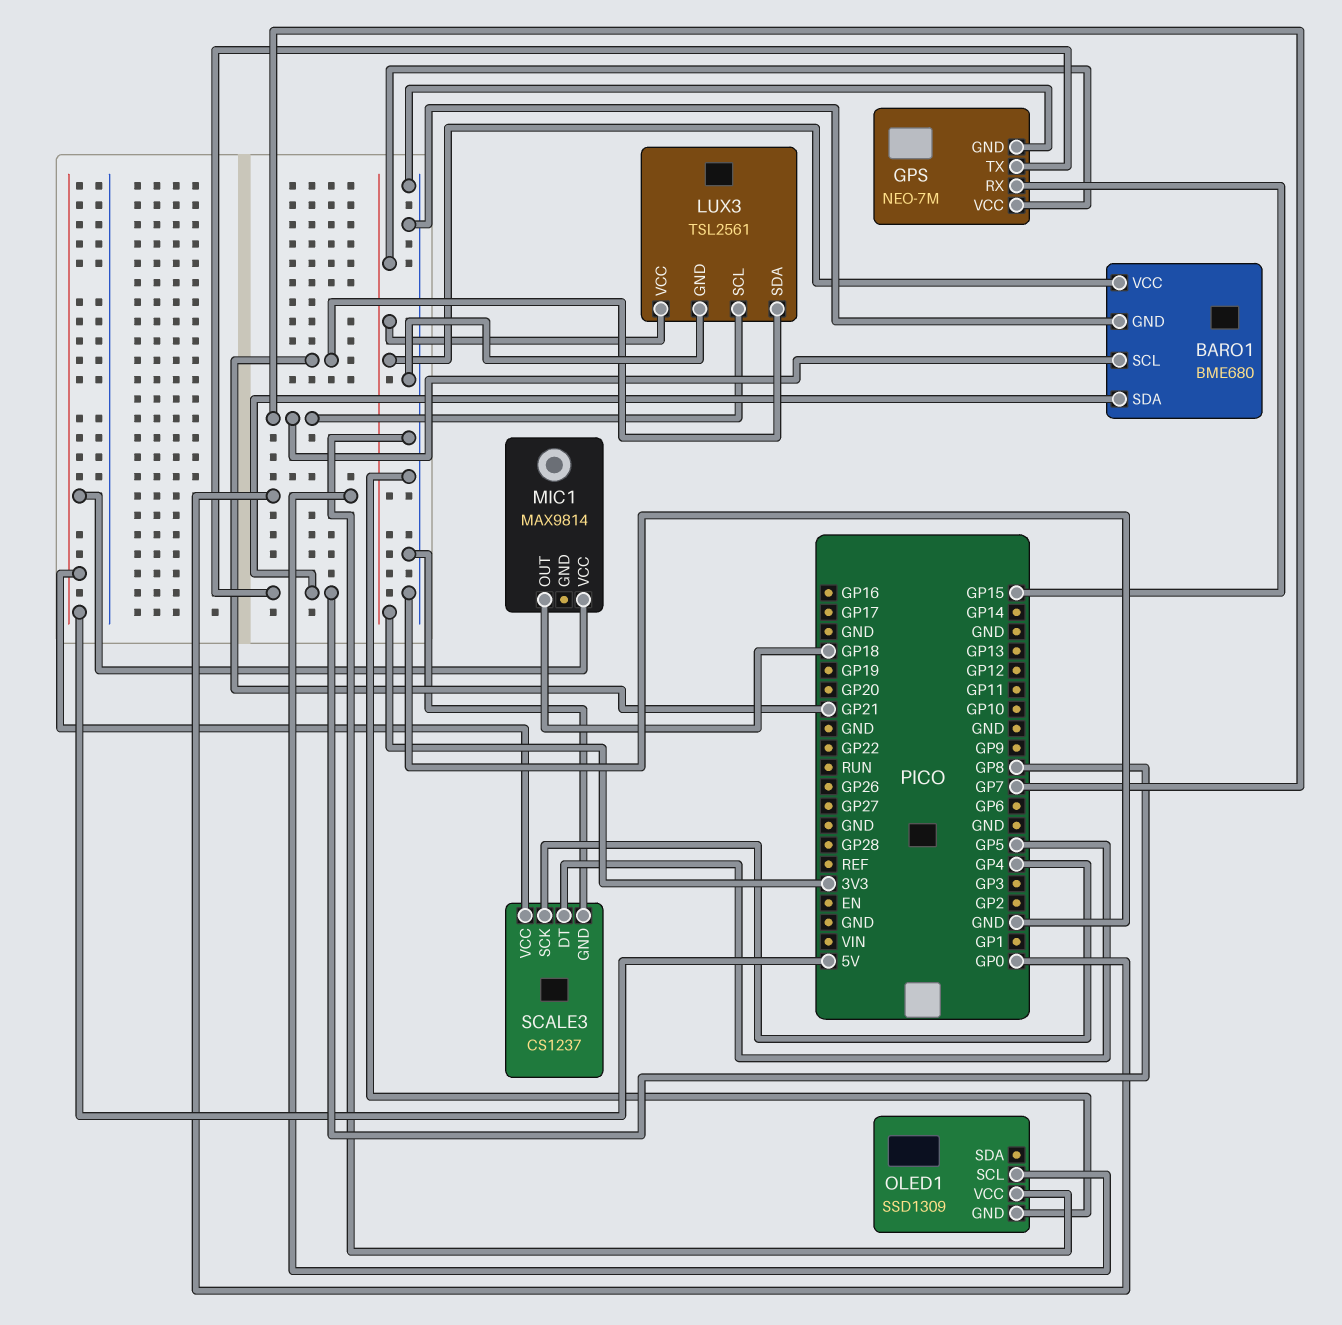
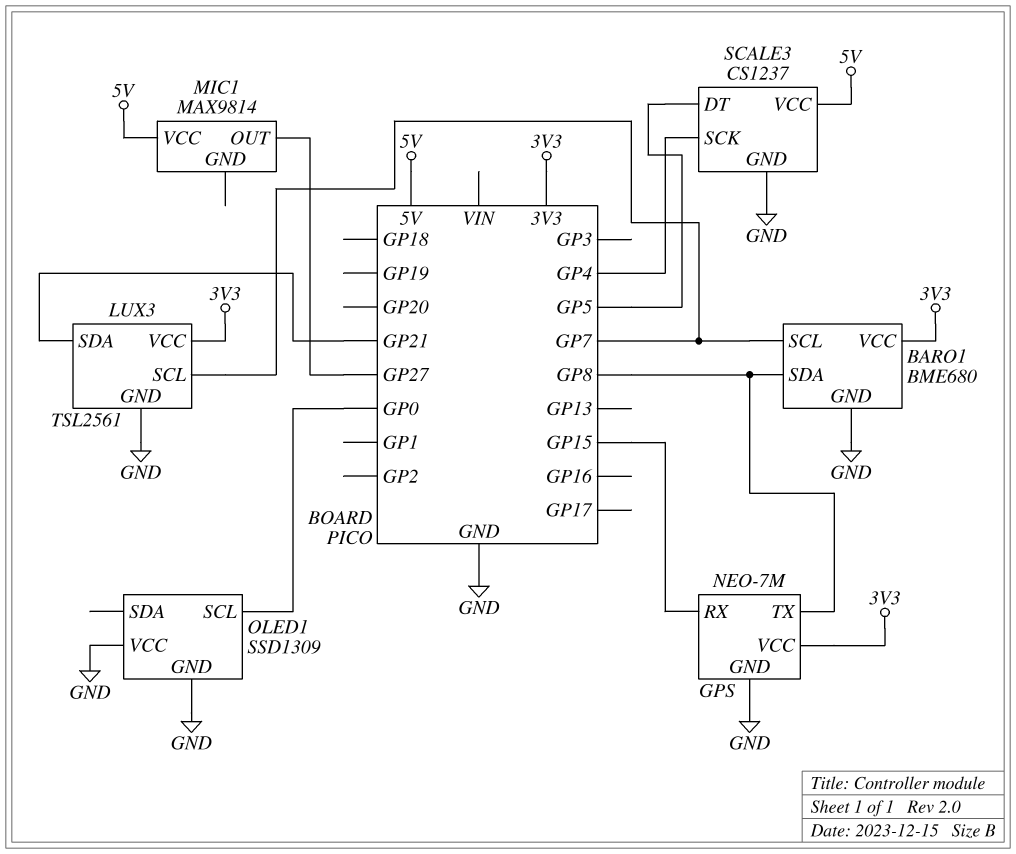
MIC1 pin OUT: GP18 -> GP27

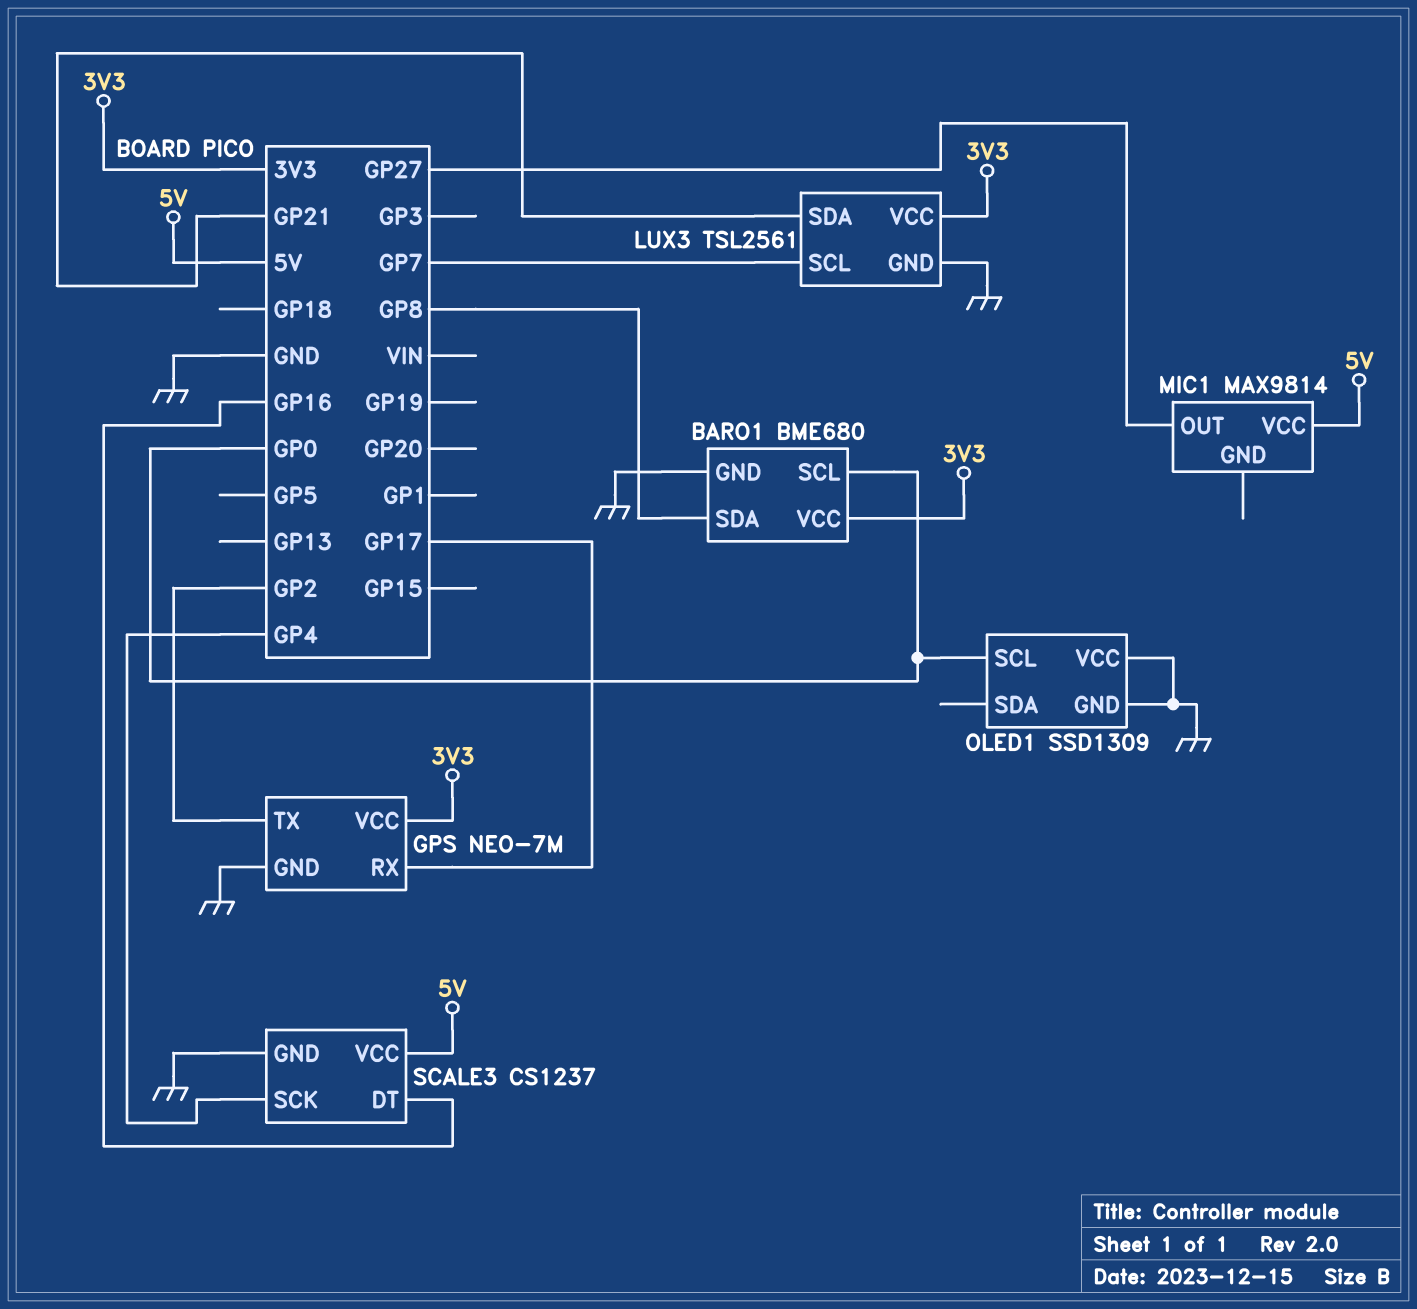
BARO1 pin SCL: GP7 -> GP0
GPS pin RX: GP15 -> GP17
GPS pin TX: GP8 -> GP2
SCALE3 pin DT: GP5 -> GP16

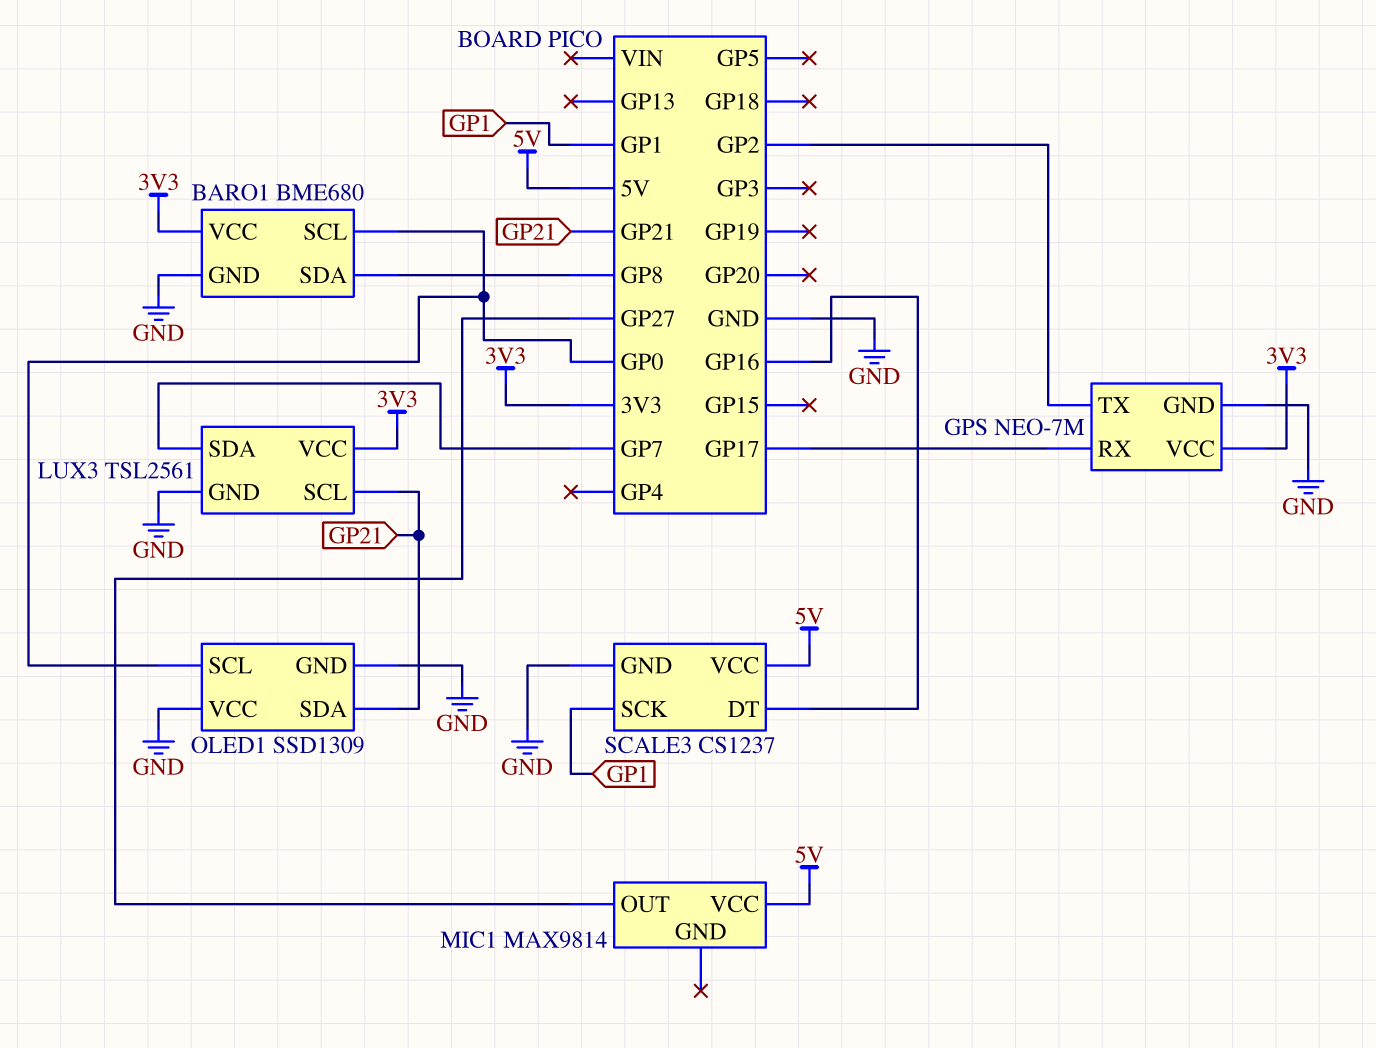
LUX3 pin SCL: GP7 -> GP21
LUX3 pin SDA: GP21 -> GP7
OLED1 pin SDA: none -> GP21
SCALE3 pin SCK: GP4 -> GP1

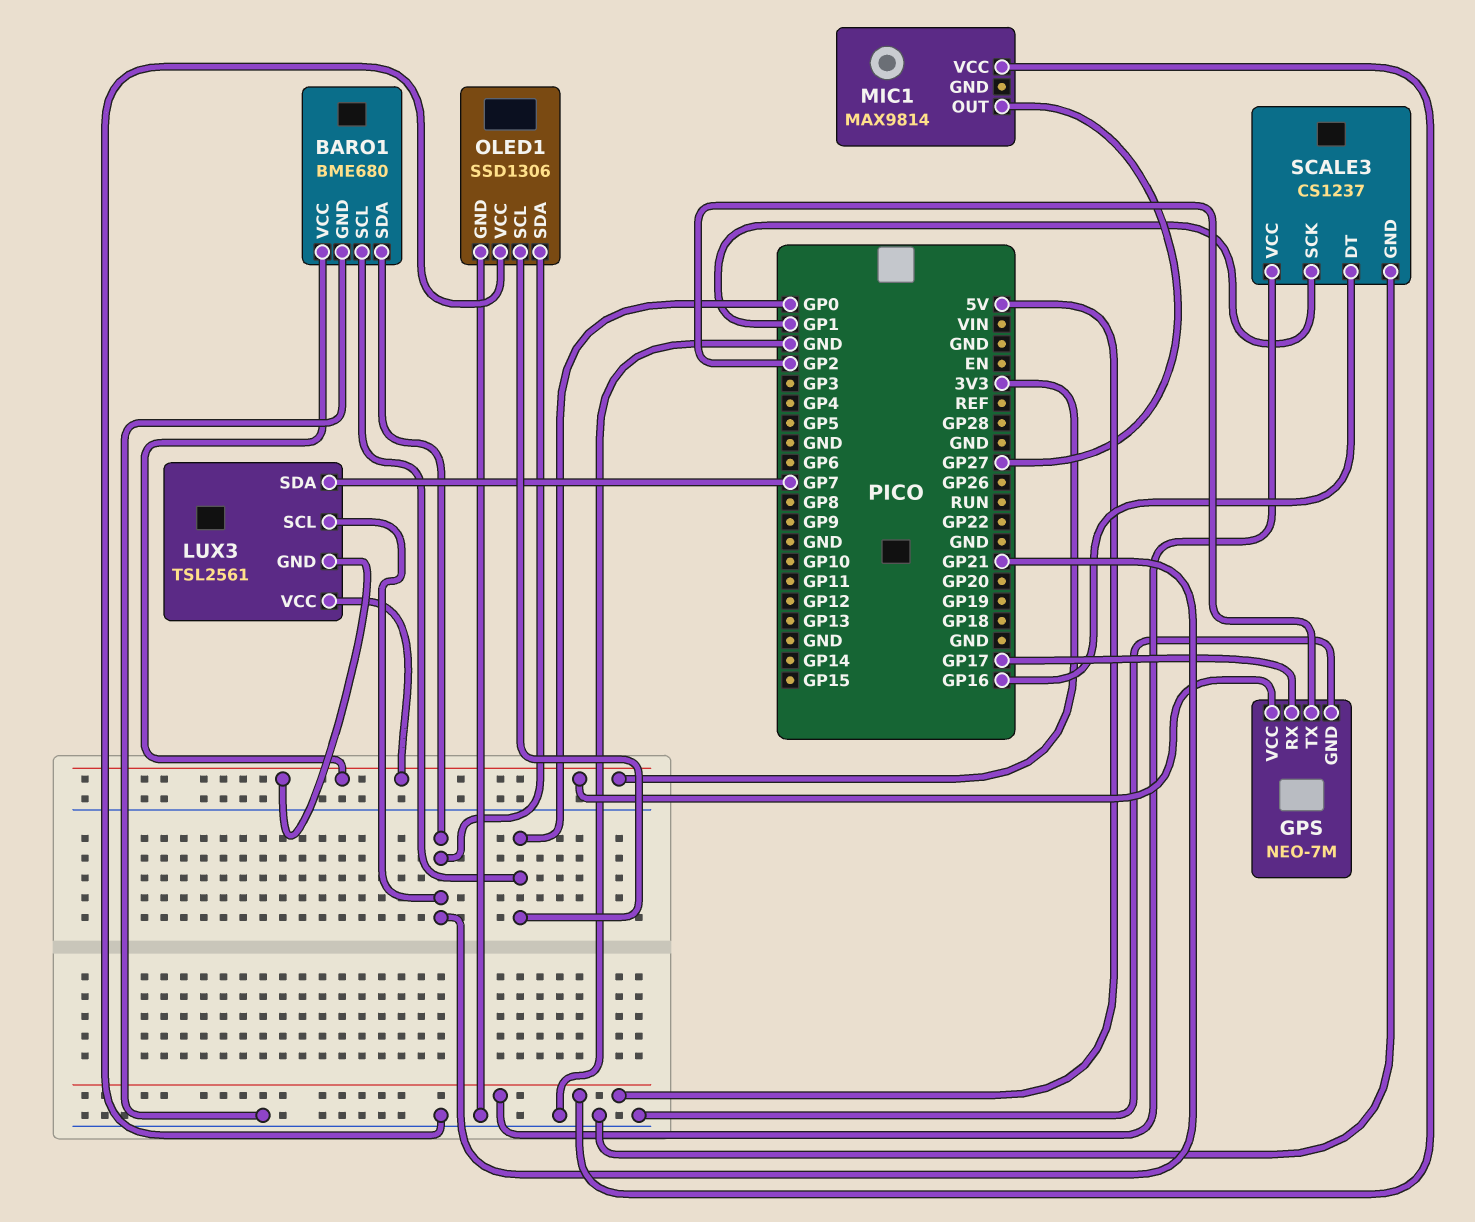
BARO1 pin SDA: GP8 -> GP21
LUX3 pin GND: GND -> 3V3
OLED1: SSD1309 -> SSD1306

